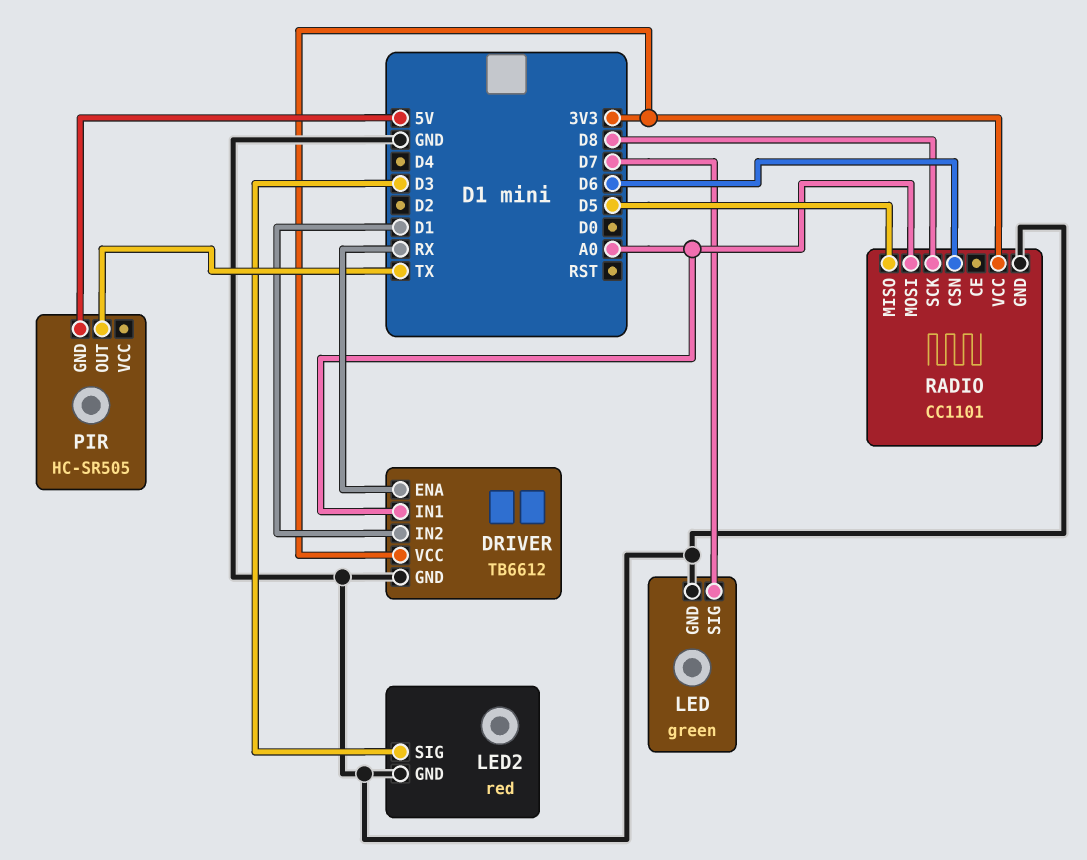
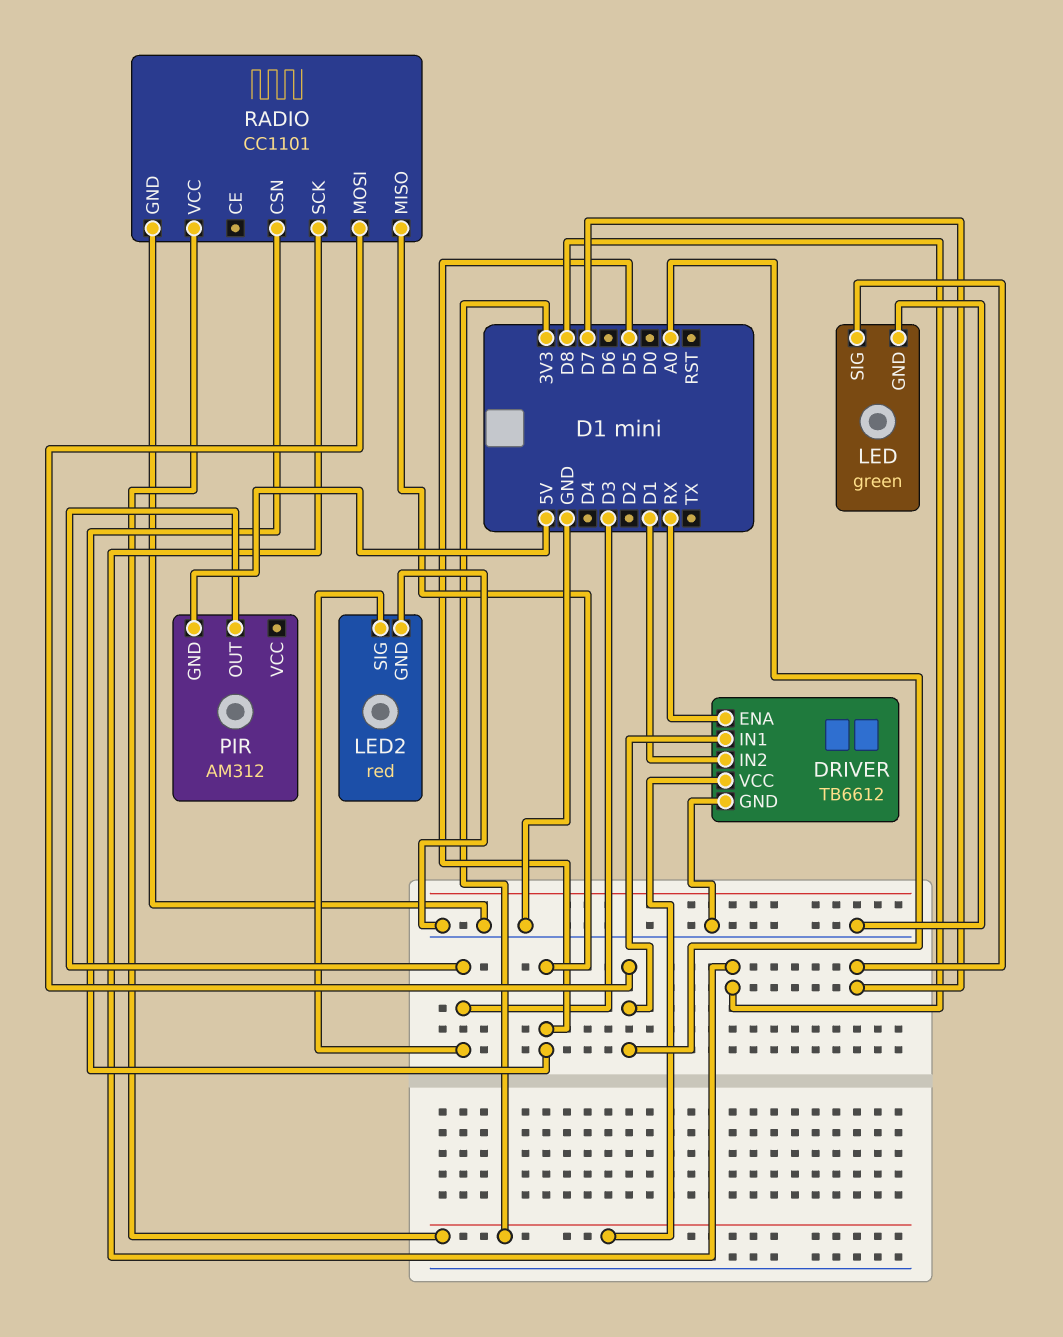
PIR: HC-SR505 -> AM312
PIR pin OUT: TX -> D3
RADIO pin CSN: D6 -> D5

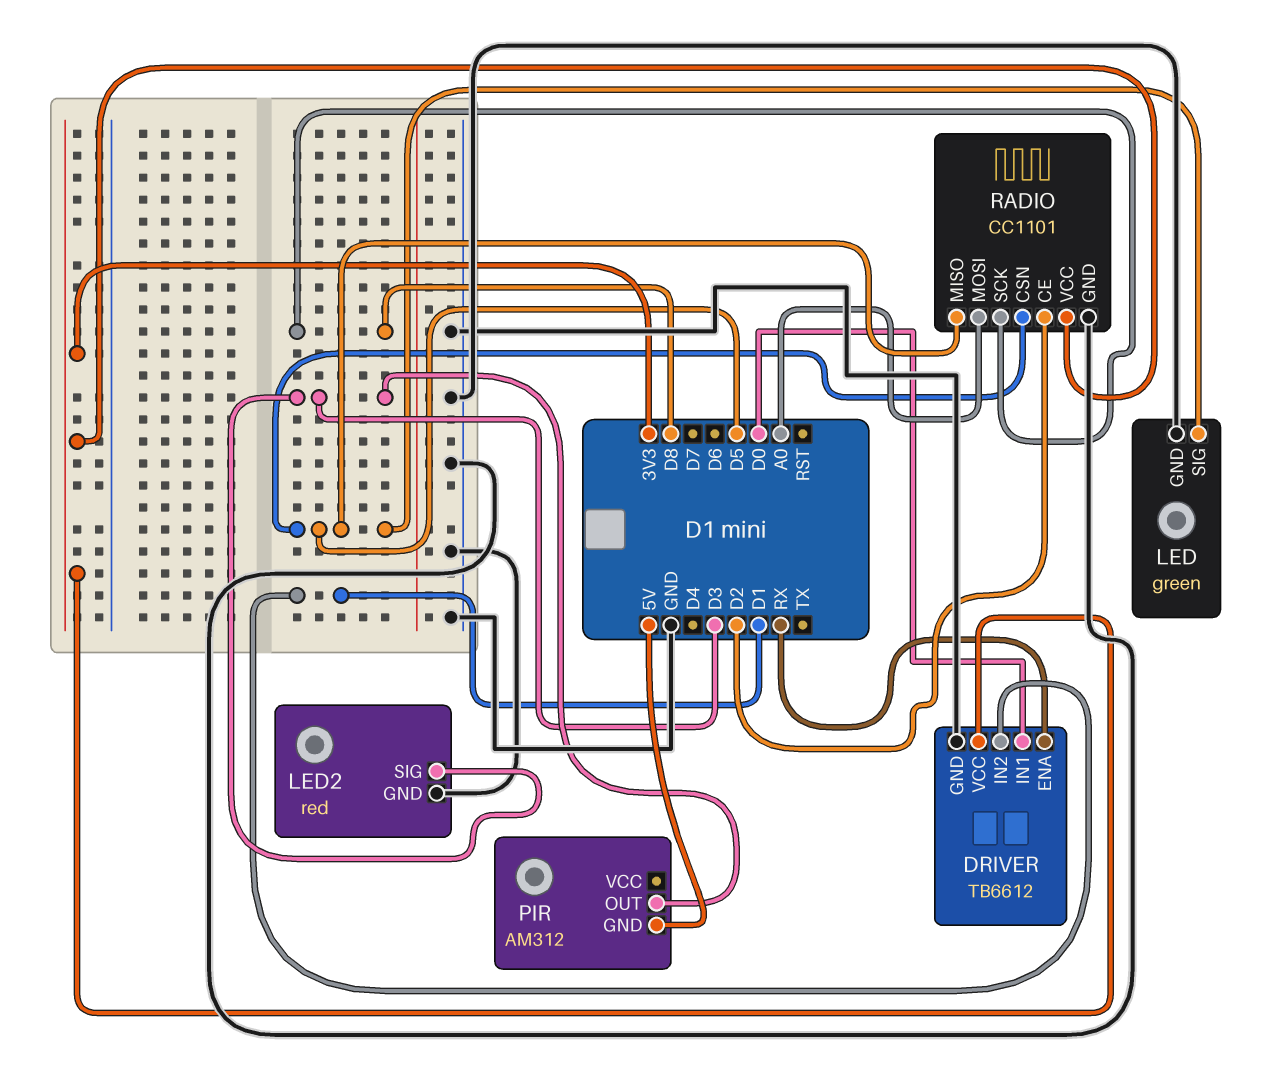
DRIVER pin IN1: A0 -> D0
LED pin SIG: D7 -> D5
RADIO pin CE: none -> D2

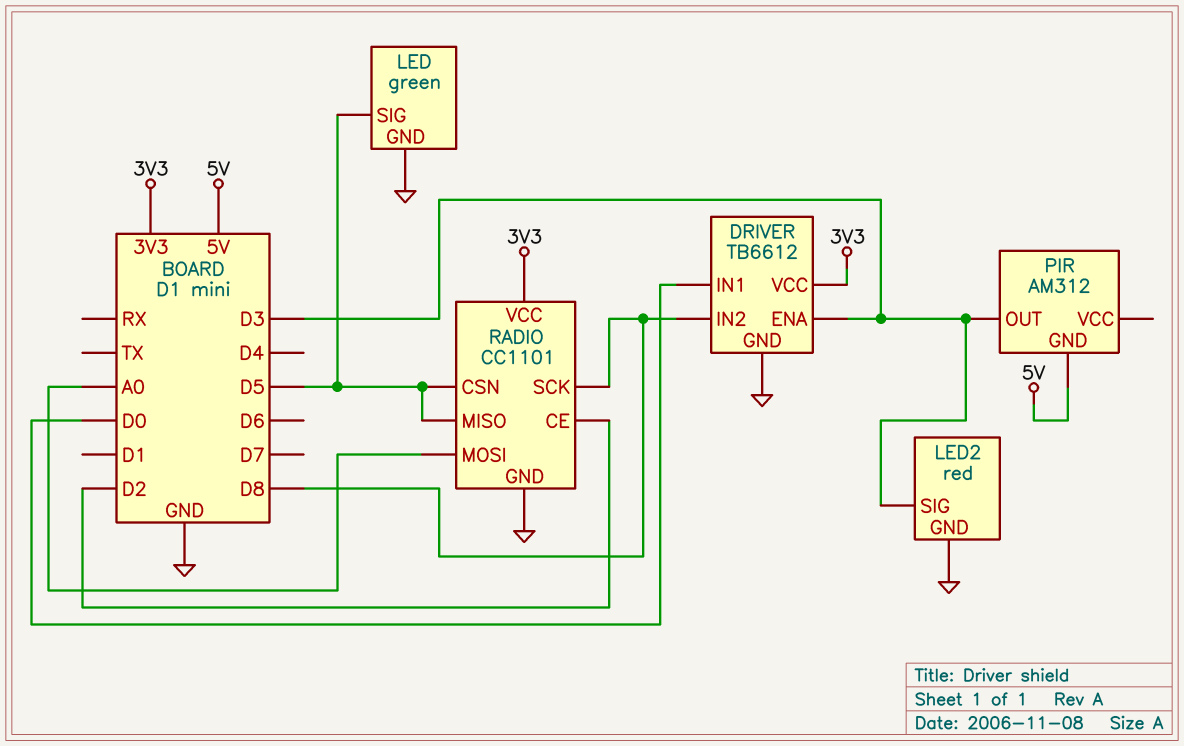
DRIVER pin ENA: RX -> D3
DRIVER pin IN2: D1 -> D8

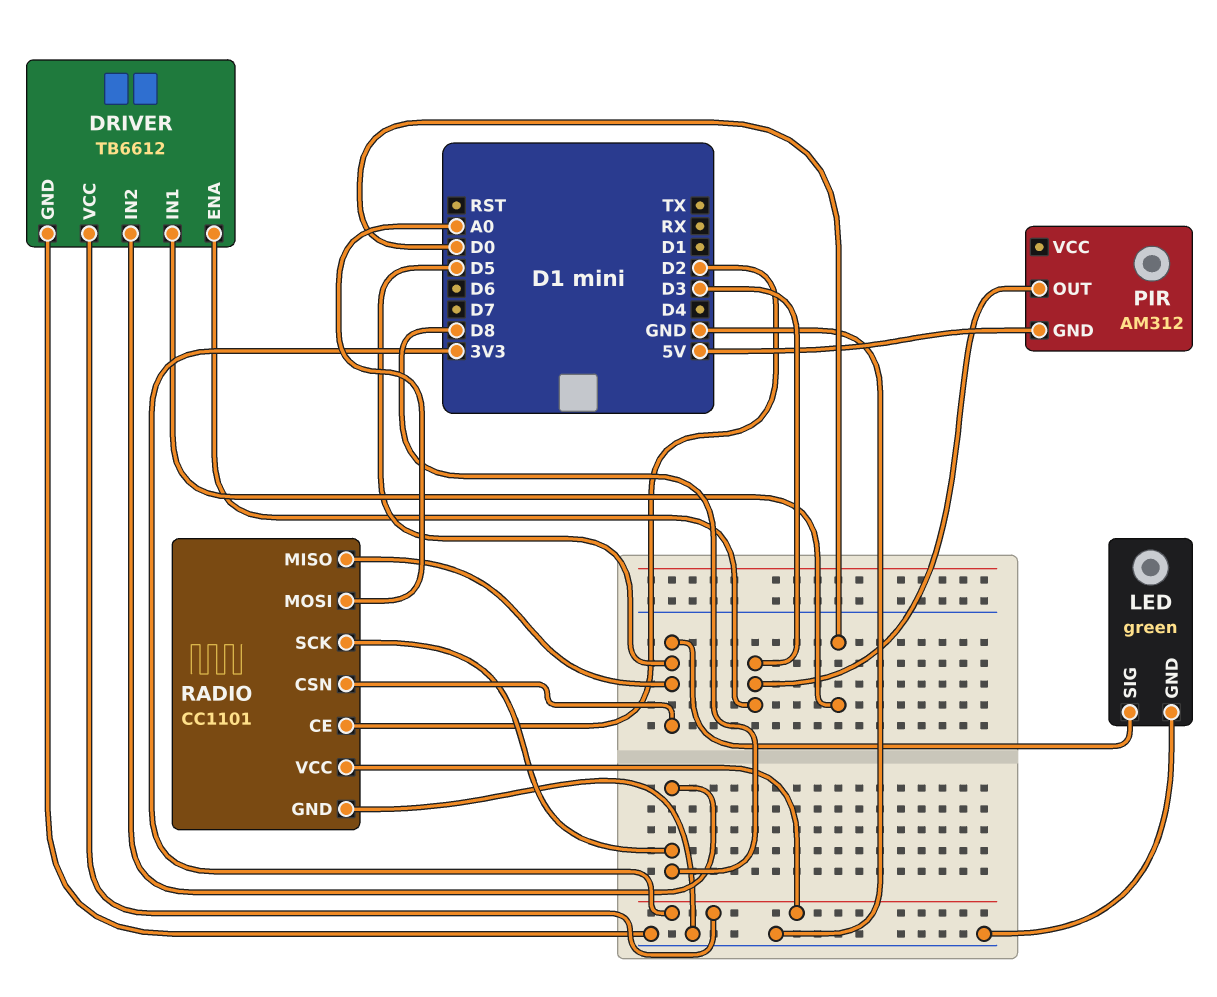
LED2: red -> none
LED2 pin GND: GND -> none
LED2 pin SIG: D3 -> none

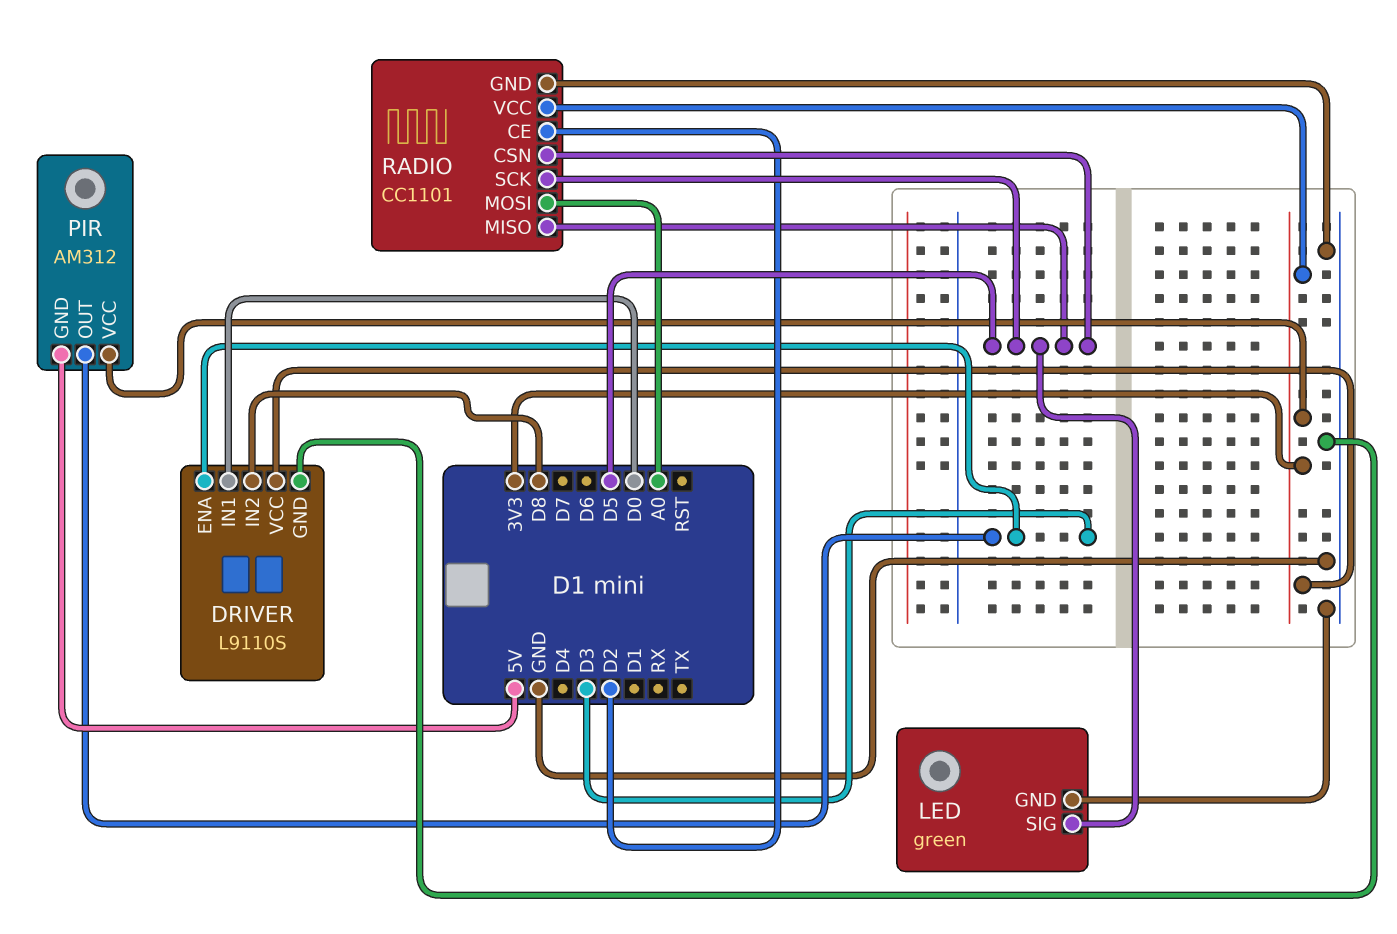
DRIVER: TB6612 -> L9110S
PIR pin VCC: none -> 3V3
RADIO pin SCK: D8 -> D5

